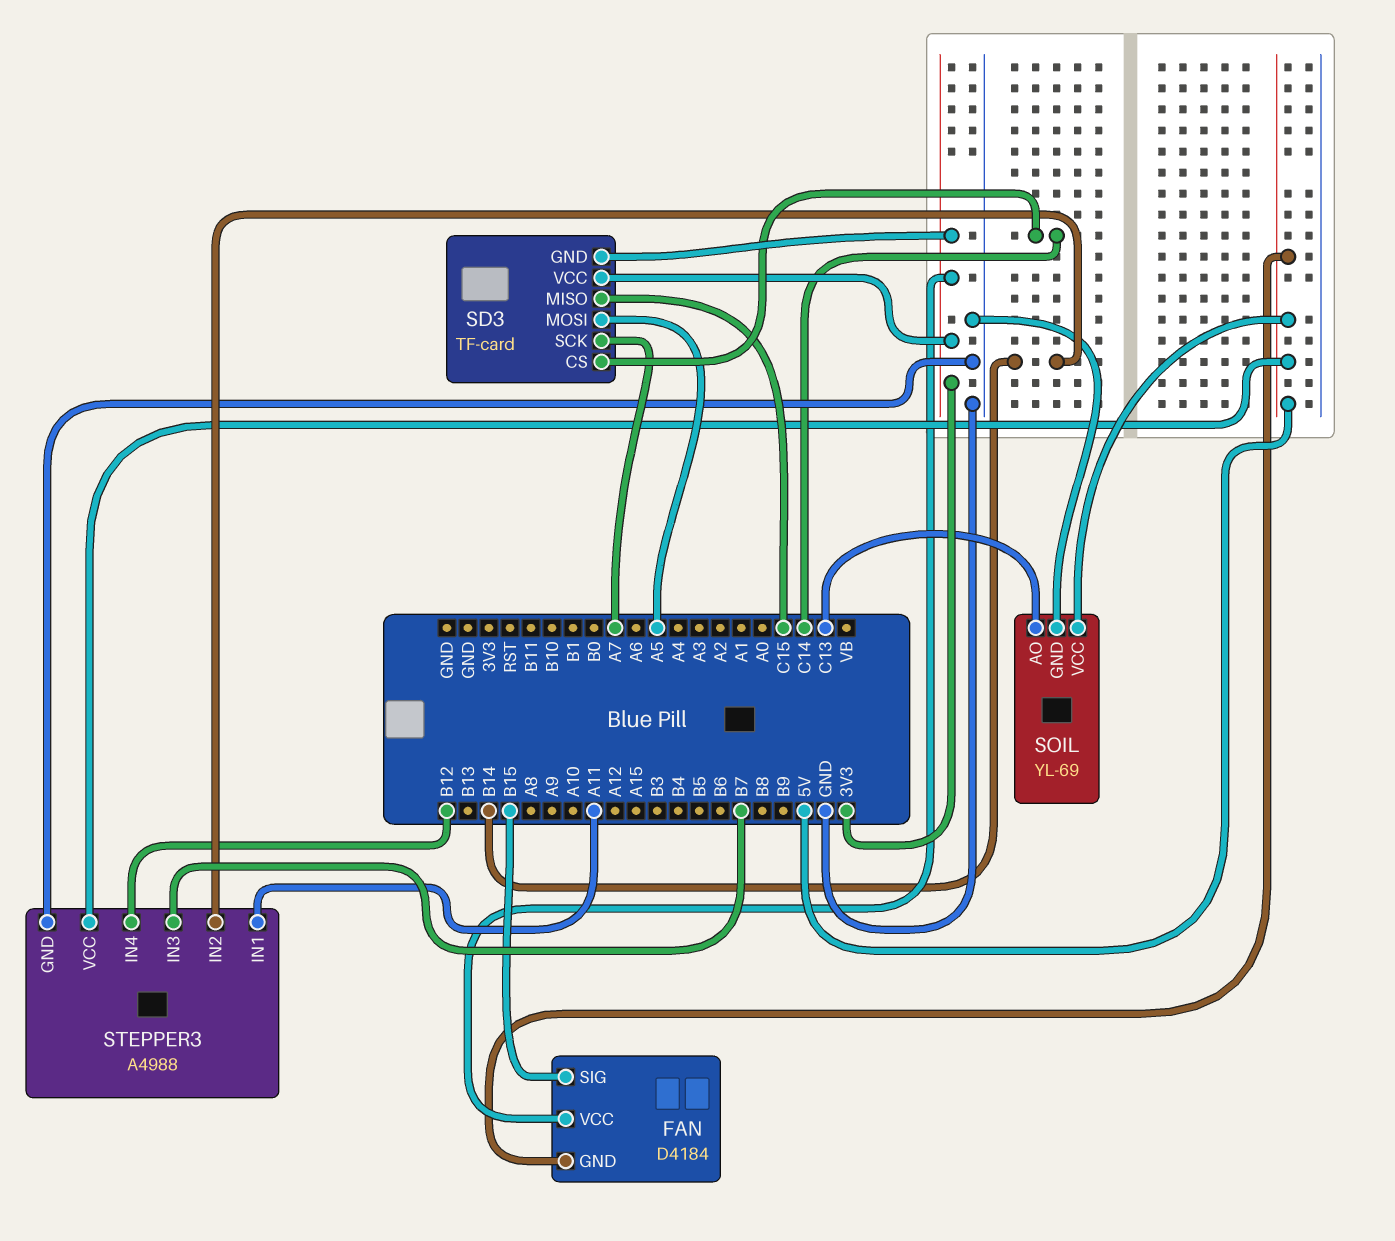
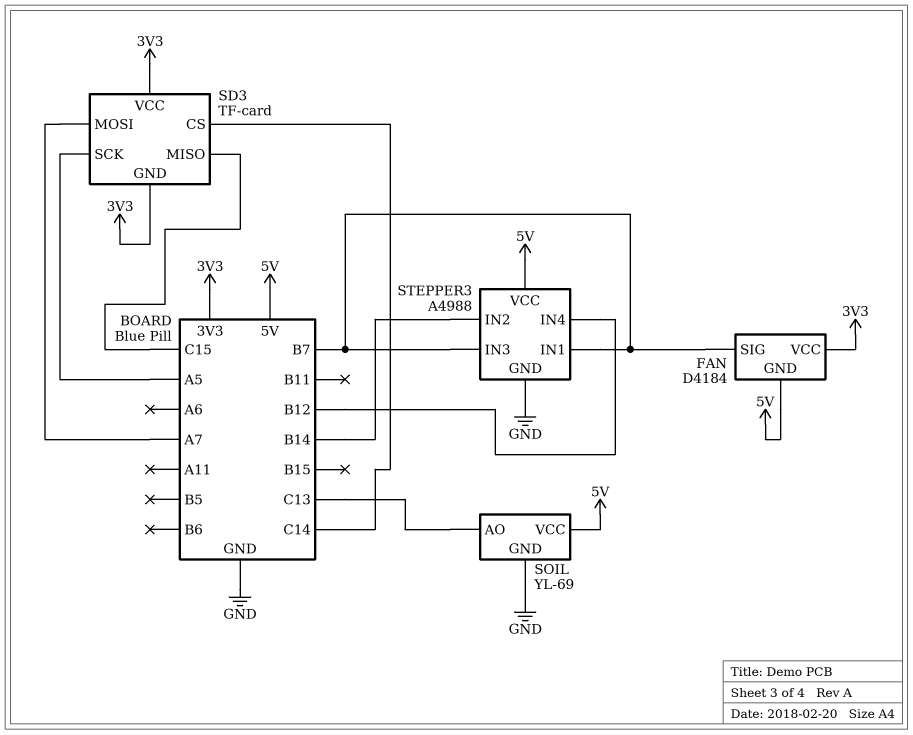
FAN pin SIG: B15 -> B7
SD3 pin MOSI: A5 -> A7
SD3 pin SCK: A7 -> A5
STEPPER3 pin IN1: A11 -> B7

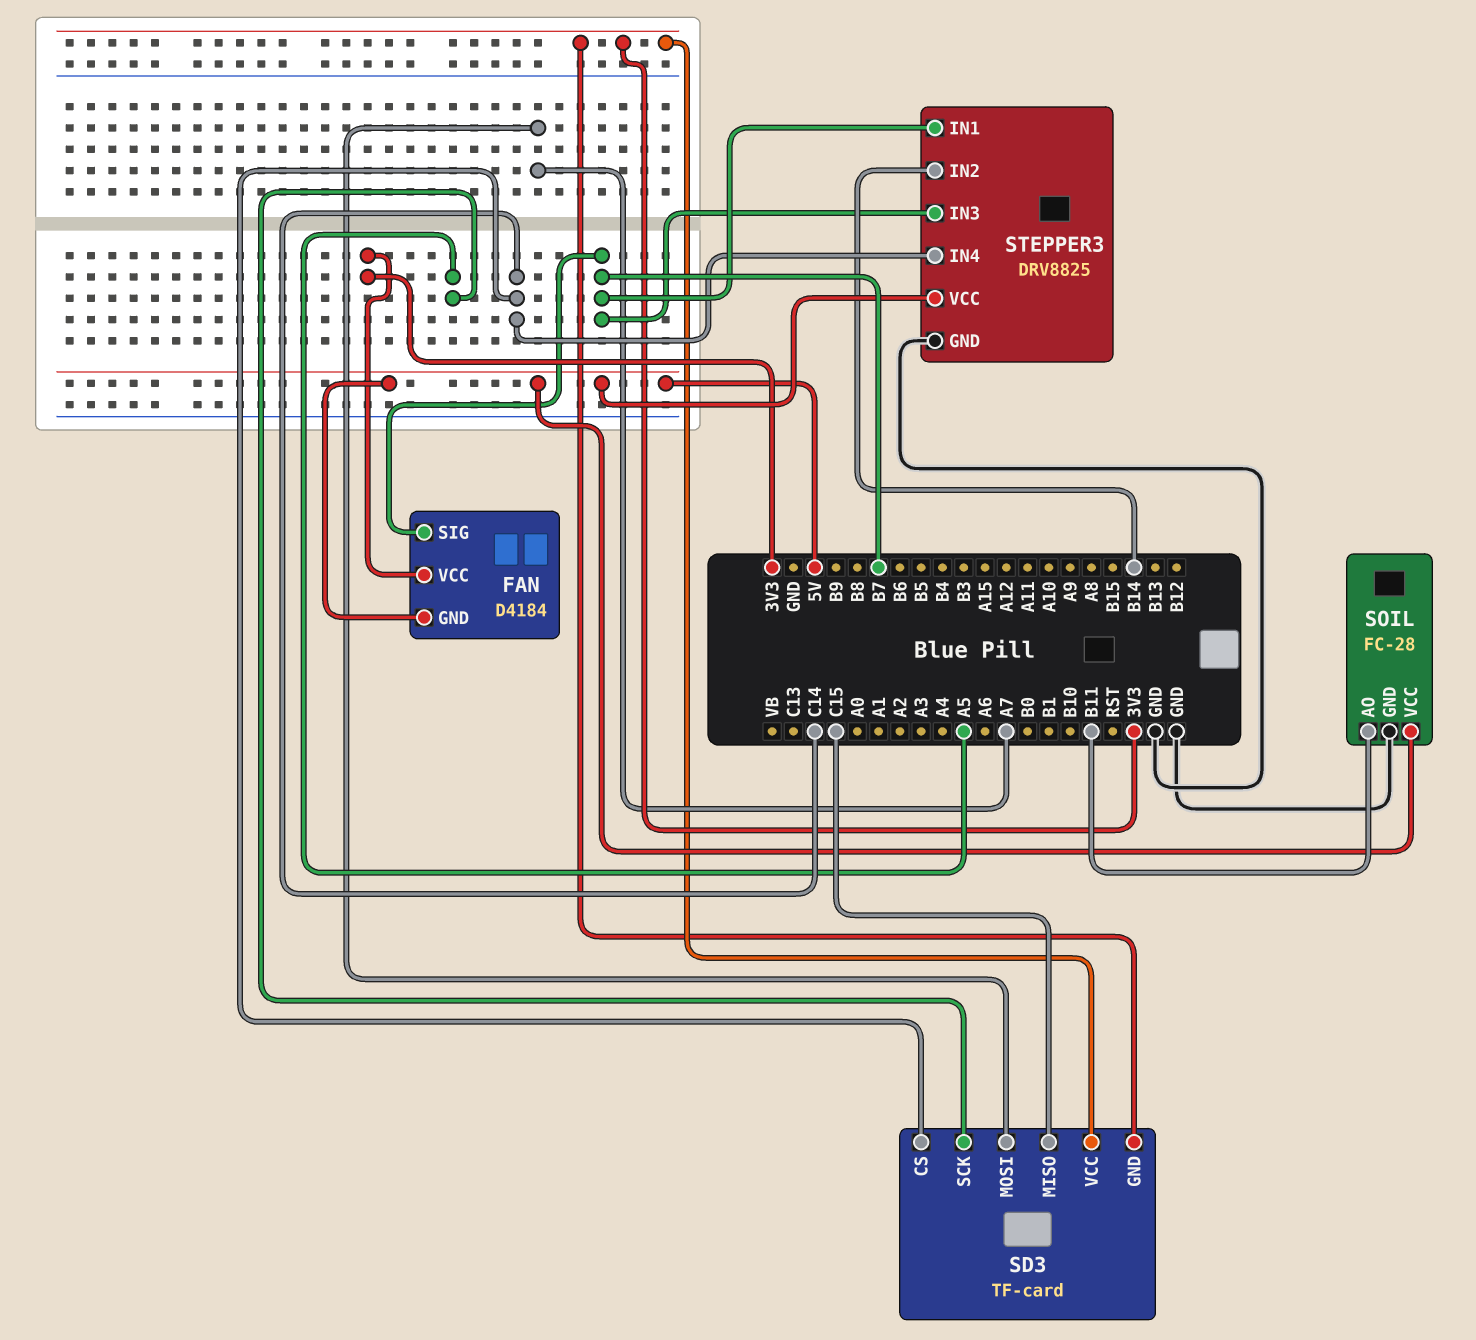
SOIL: YL-69 -> FC-28
SOIL pin AO: C13 -> B11
STEPPER3: A4988 -> DRV8825
STEPPER3 pin IN4: B12 -> C14

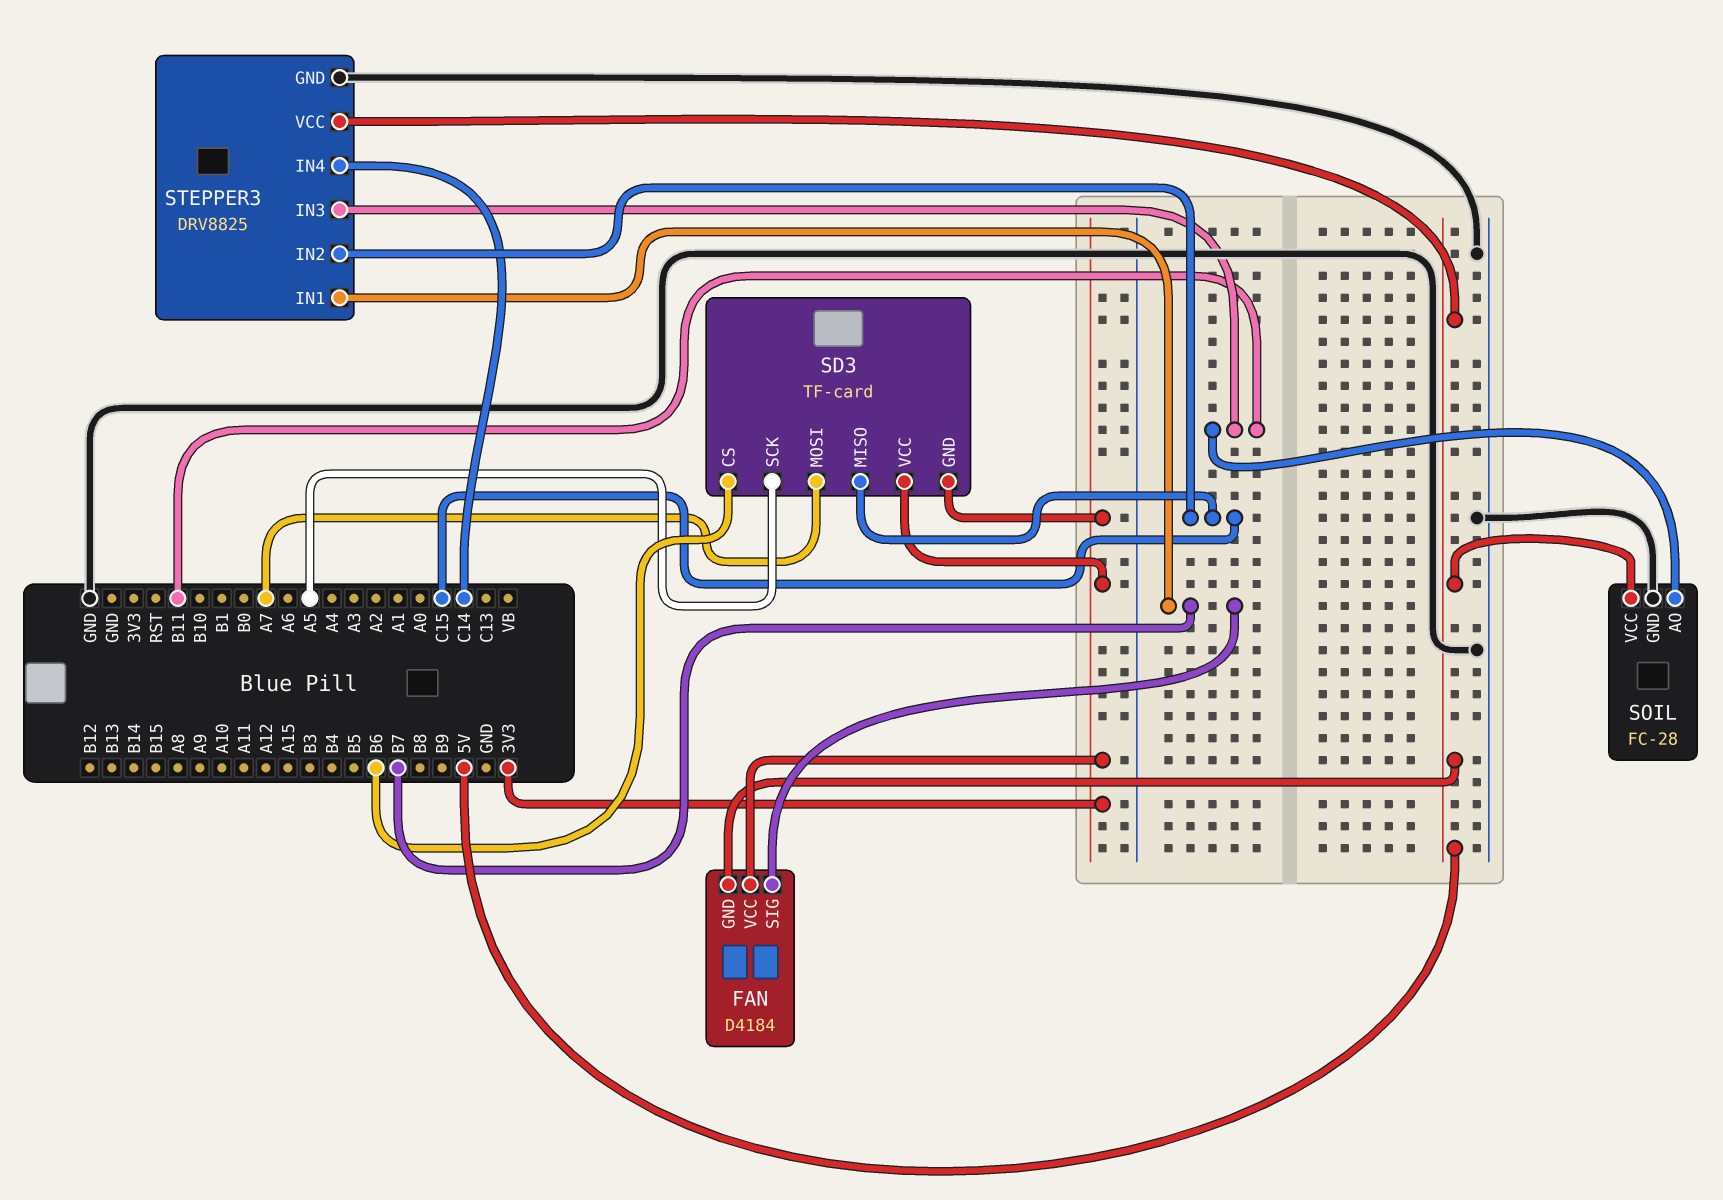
SD3 pin CS: C14 -> B6
STEPPER3 pin IN2: B14 -> C15
STEPPER3 pin IN3: B7 -> B11

